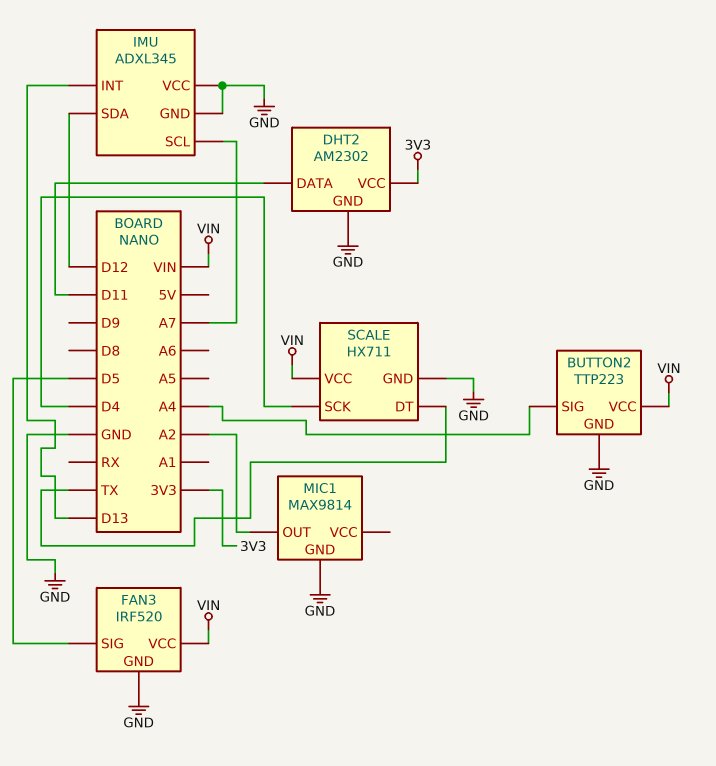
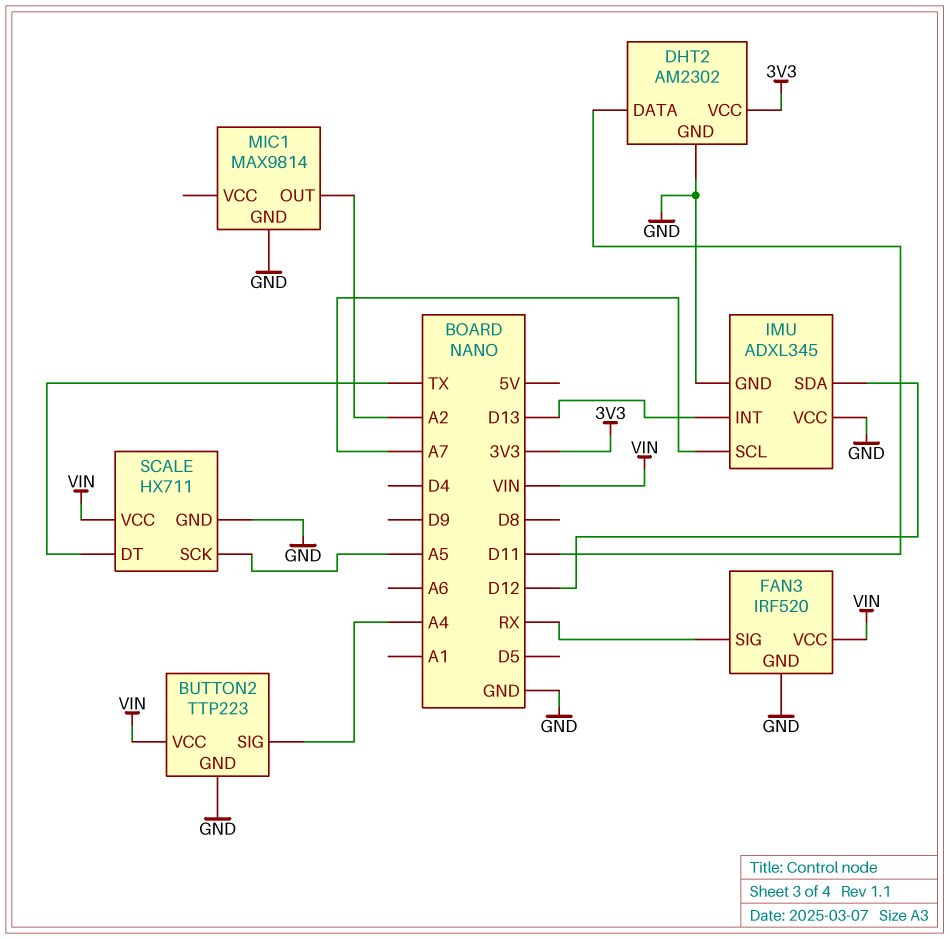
FAN3 pin SIG: D5 -> RX
SCALE pin SCK: D4 -> A5

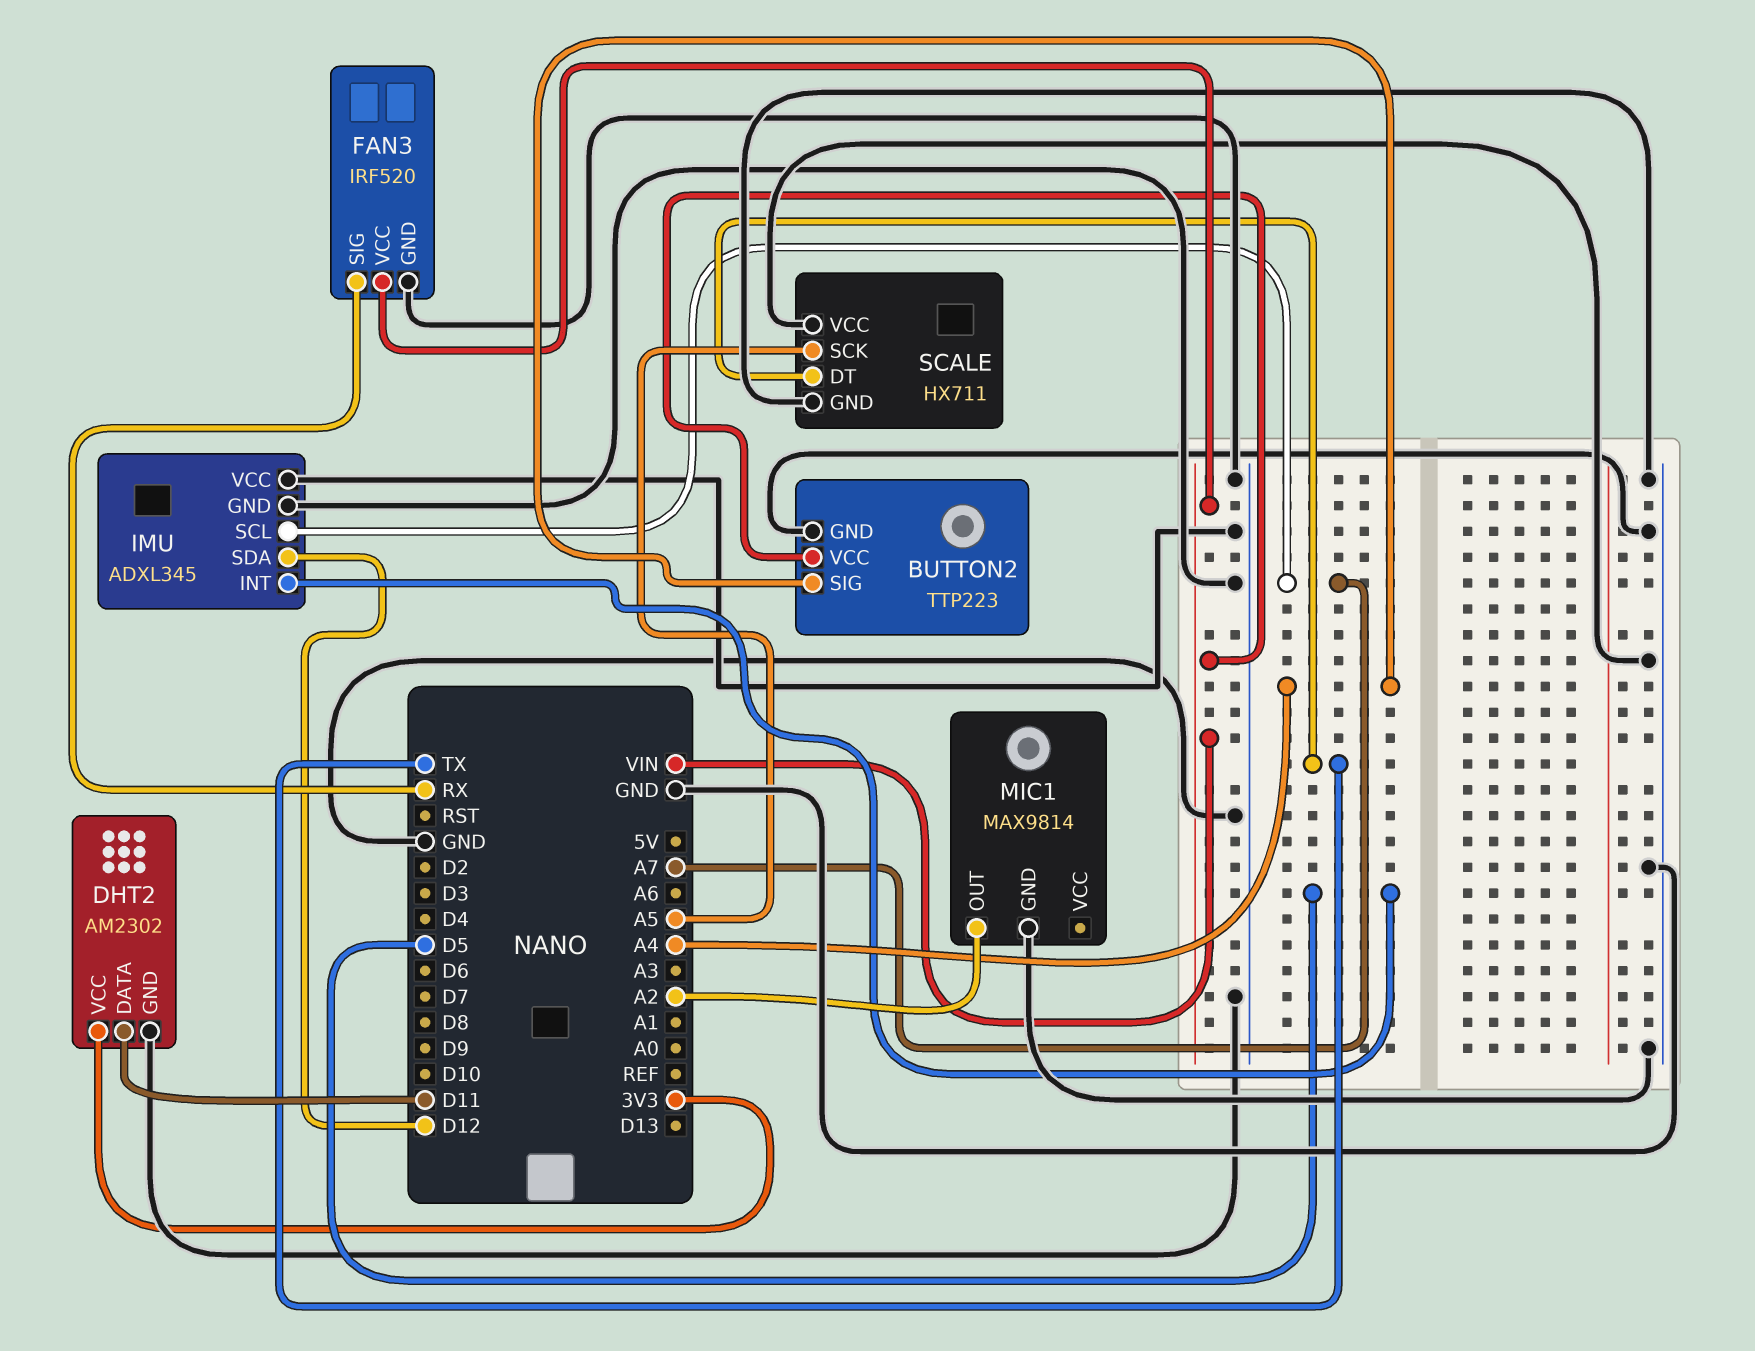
IMU pin INT: D13 -> D5
SCALE pin VCC: VIN -> GND

